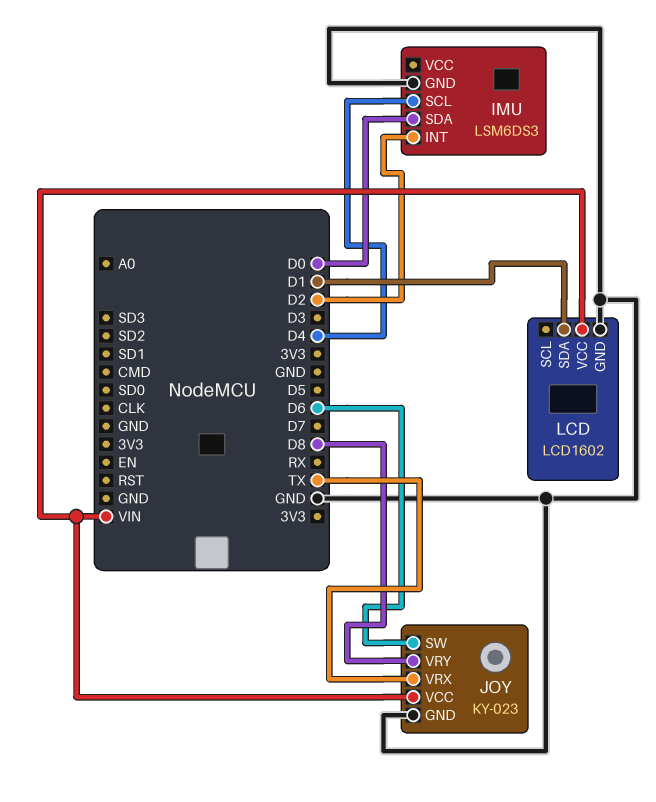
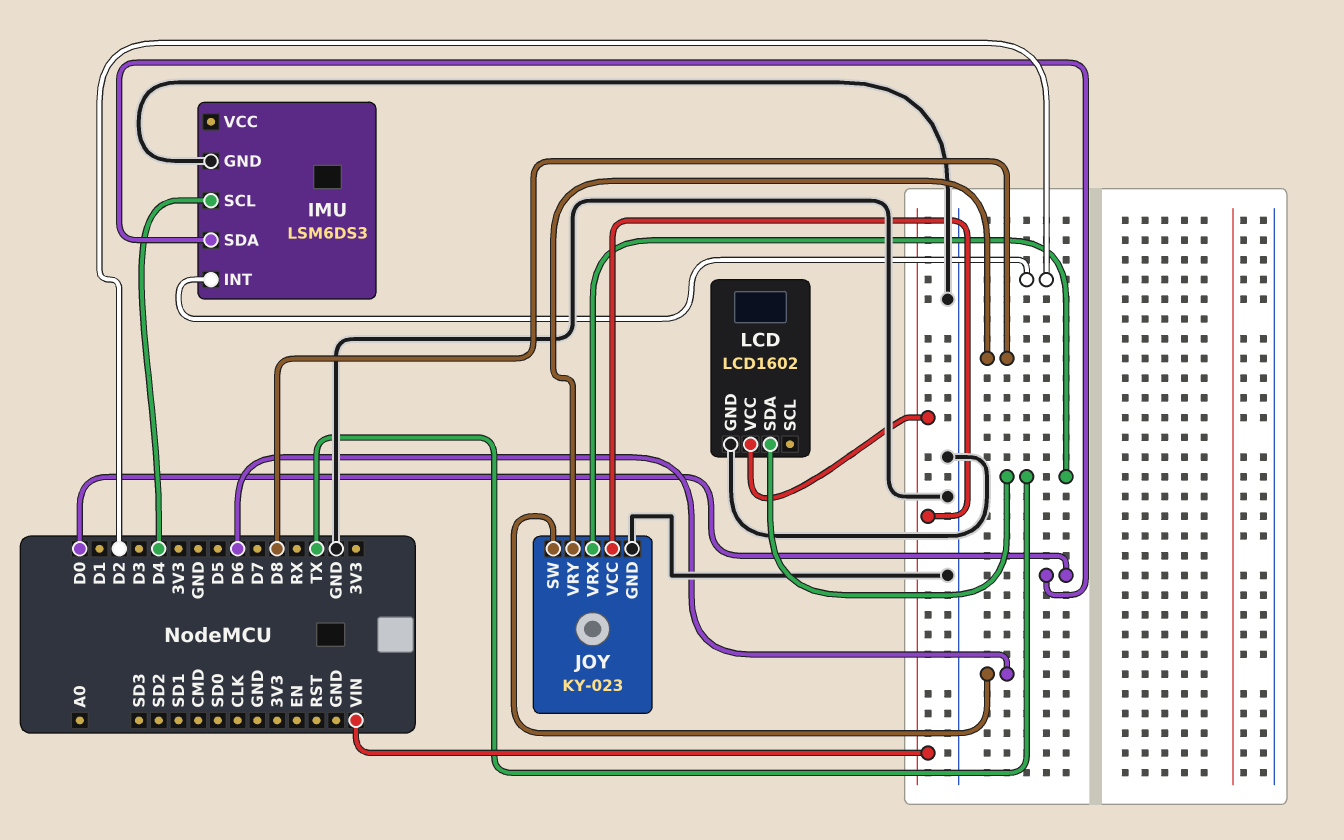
LCD pin SDA: D1 -> TX

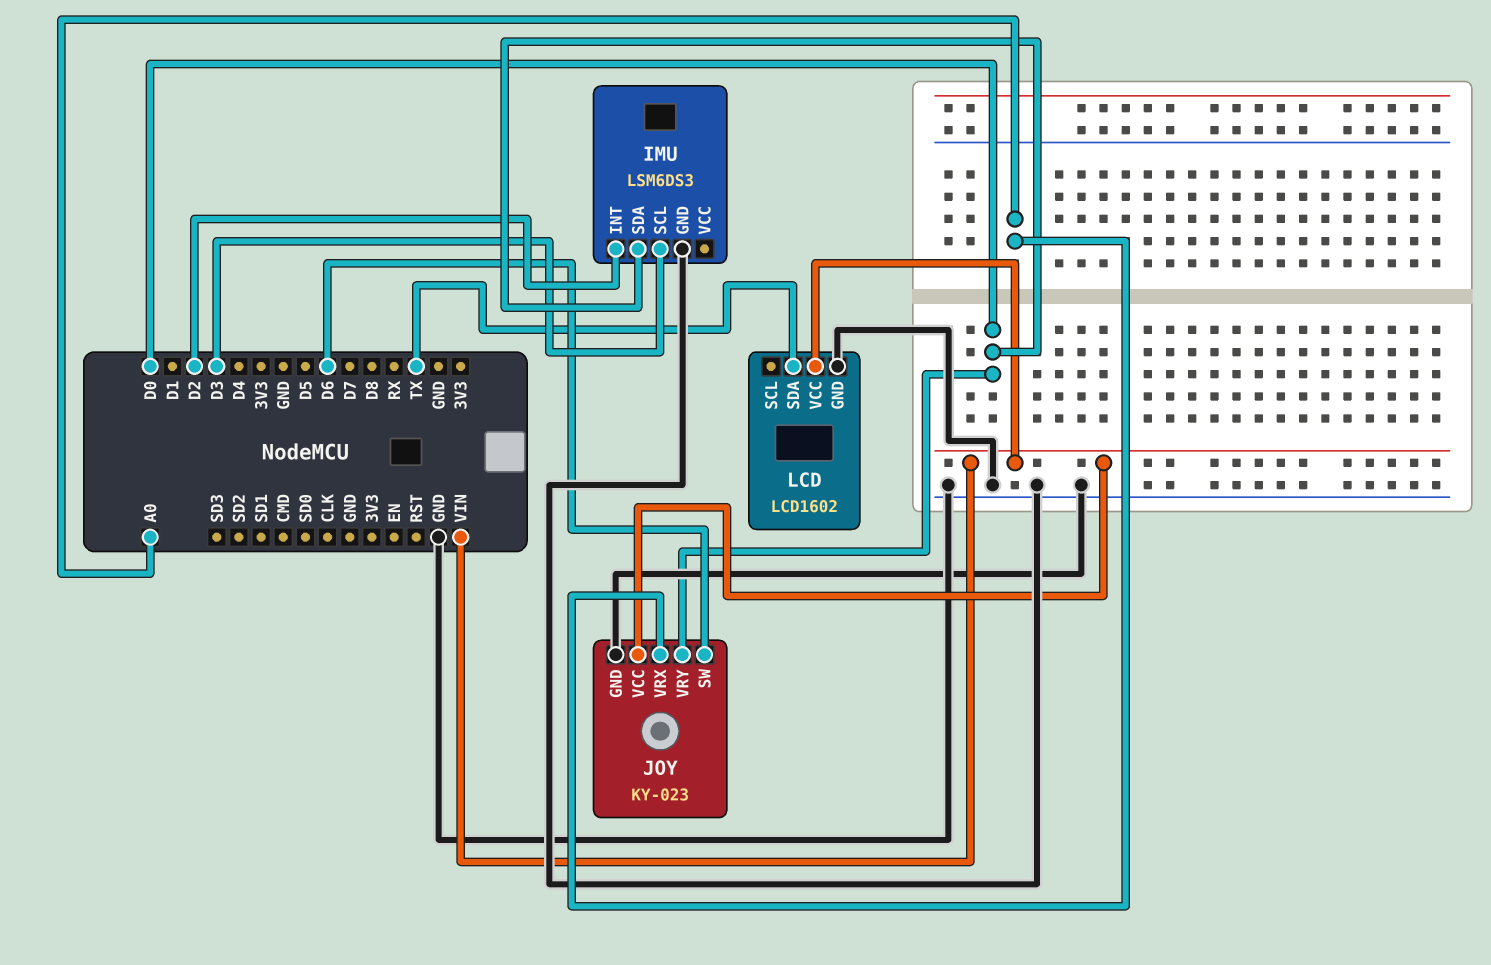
IMU pin SCL: D4 -> D3
JOY pin VRX: TX -> A0
JOY pin VRY: D8 -> D0

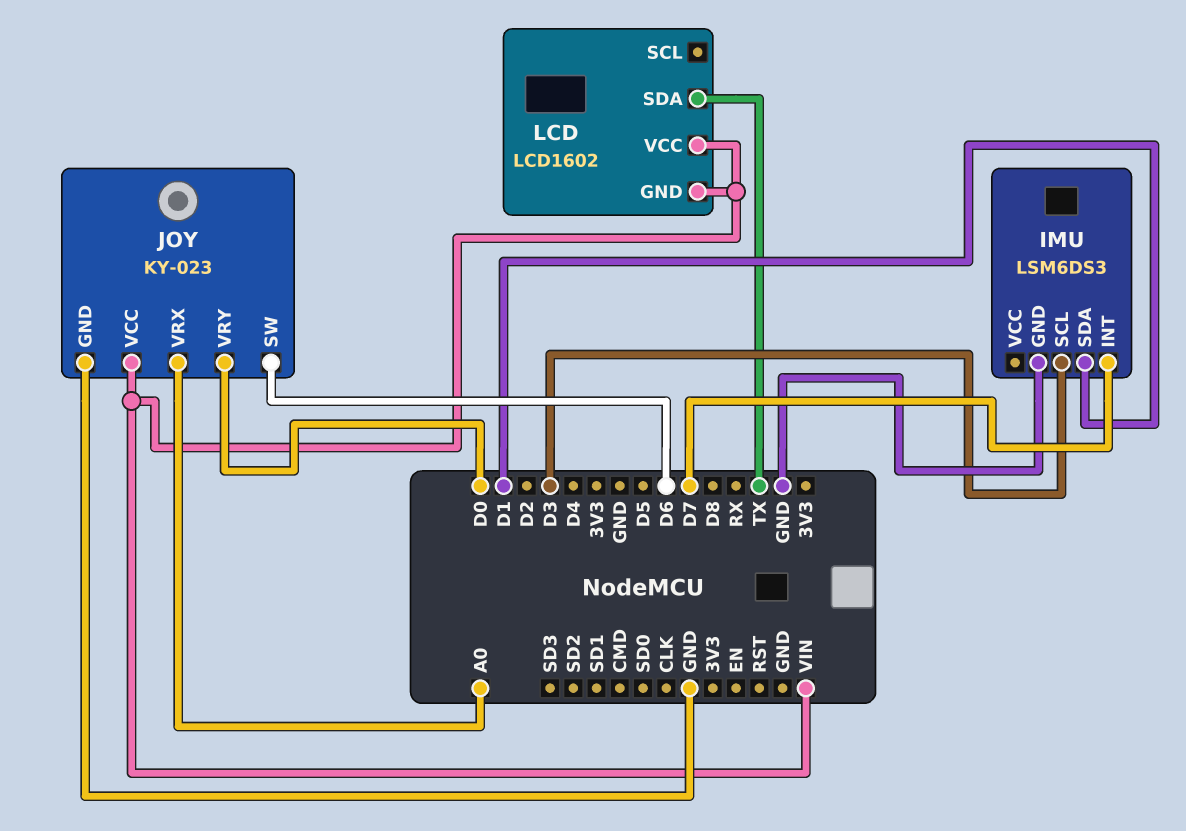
IMU pin INT: D2 -> D7
IMU pin SDA: D0 -> D1
LCD pin GND: GND -> VIN

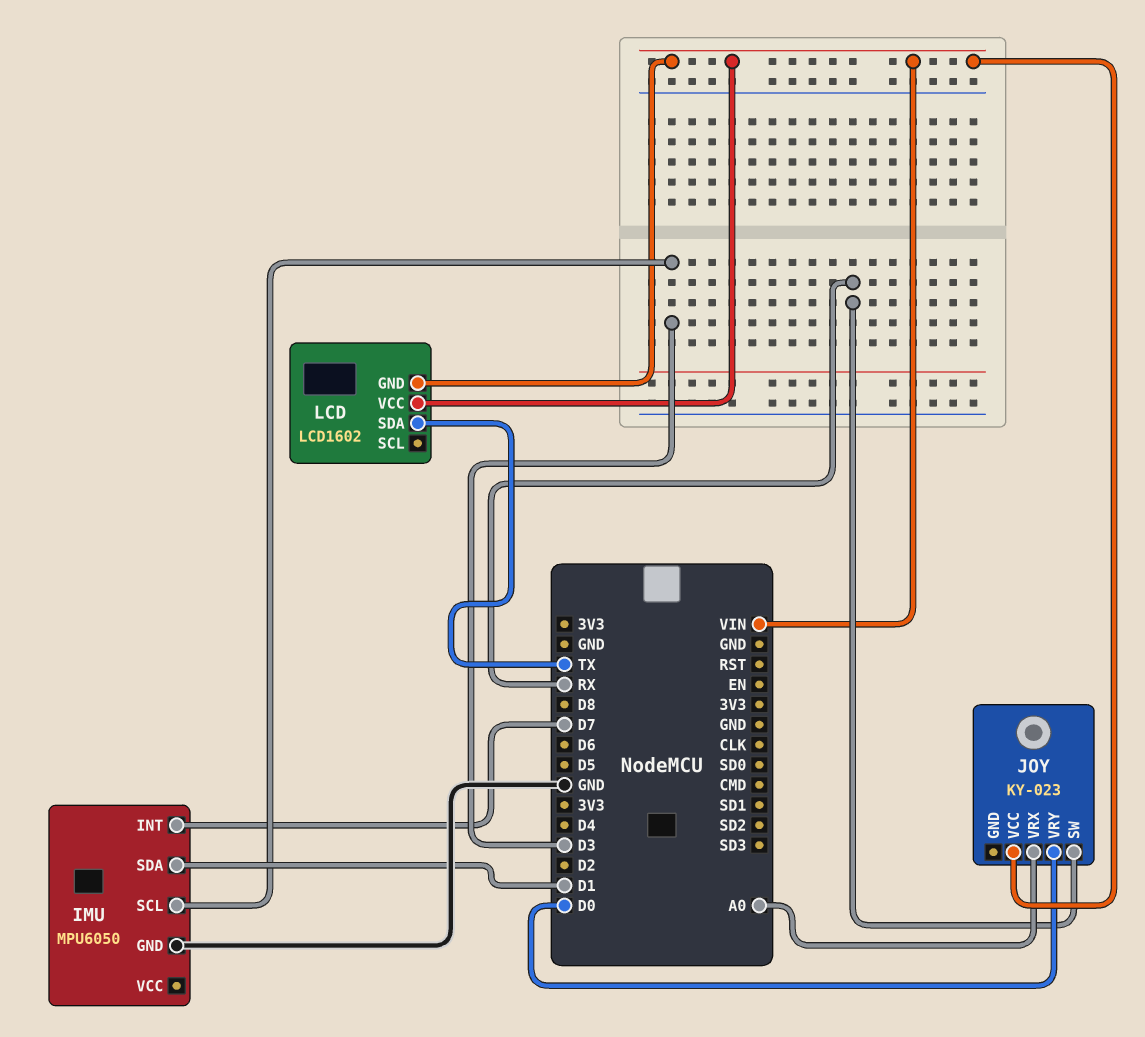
IMU: LSM6DS3 -> MPU6050
JOY pin GND: GND -> none
JOY pin SW: D6 -> RX

